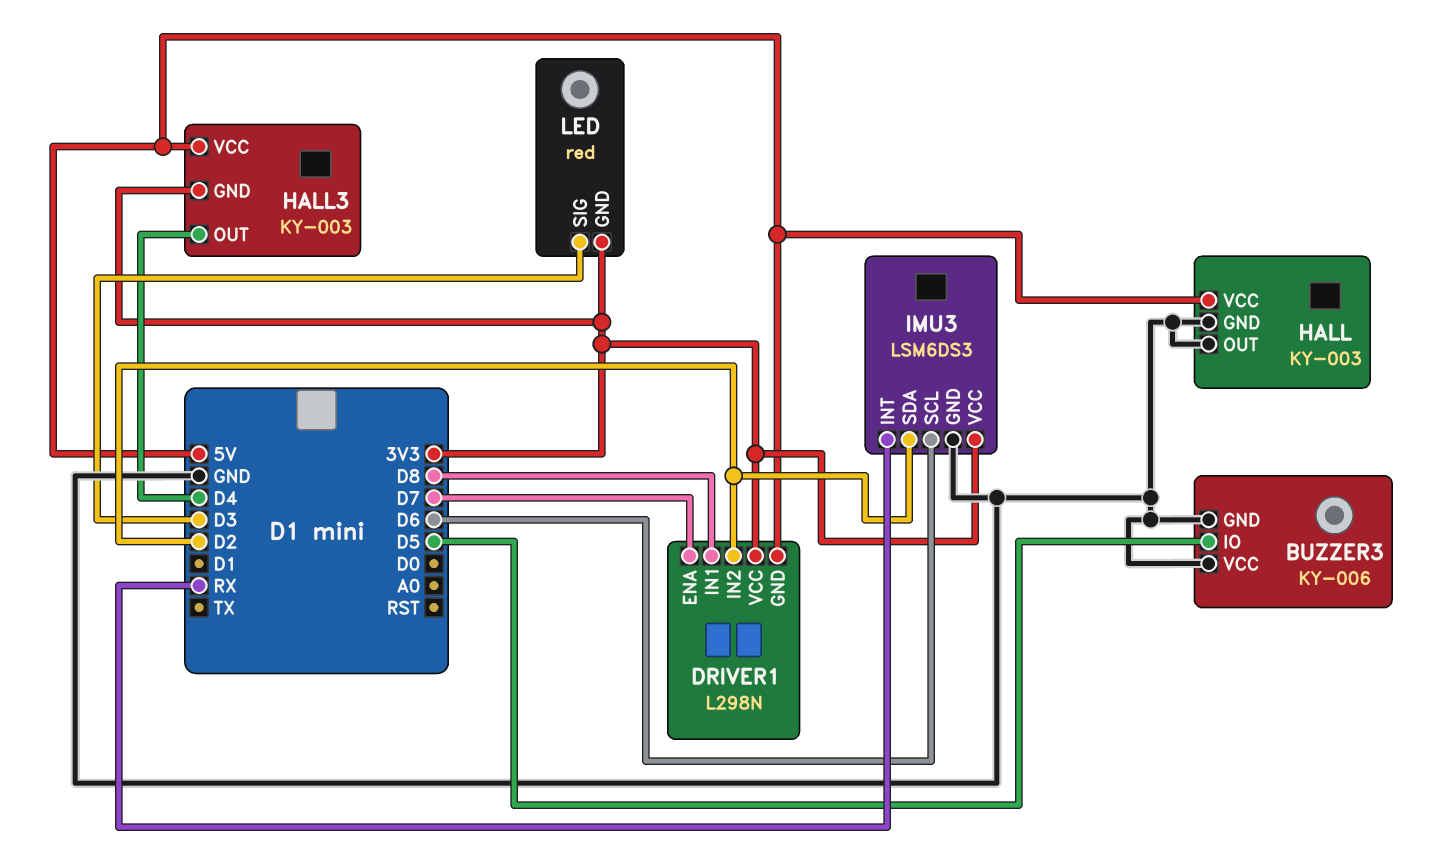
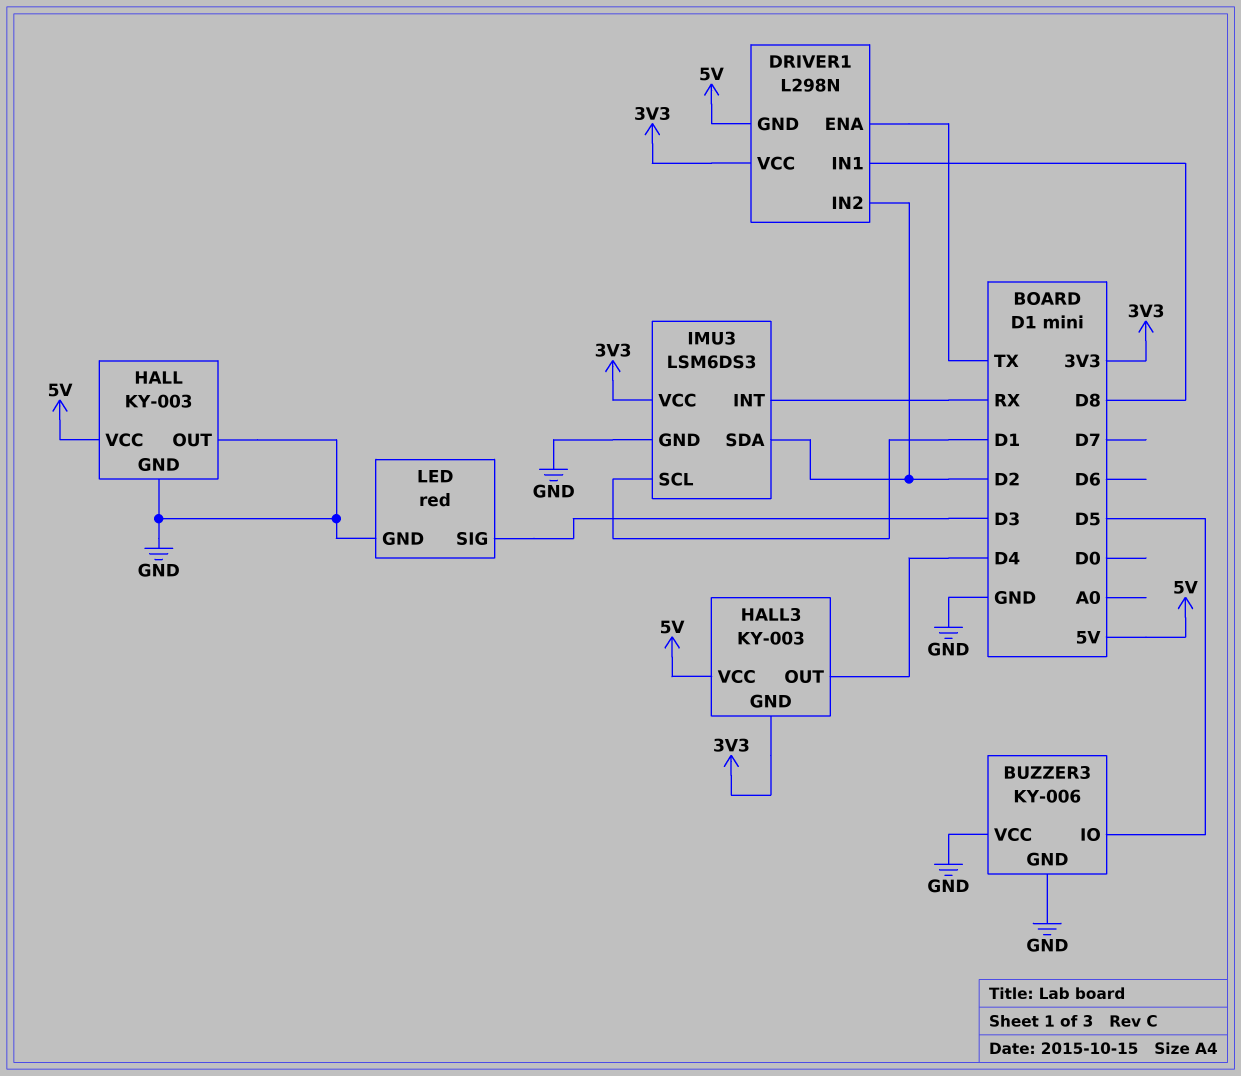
DRIVER1 pin ENA: D7 -> TX
IMU3 pin SCL: D6 -> D1
LED pin GND: 3V3 -> GND

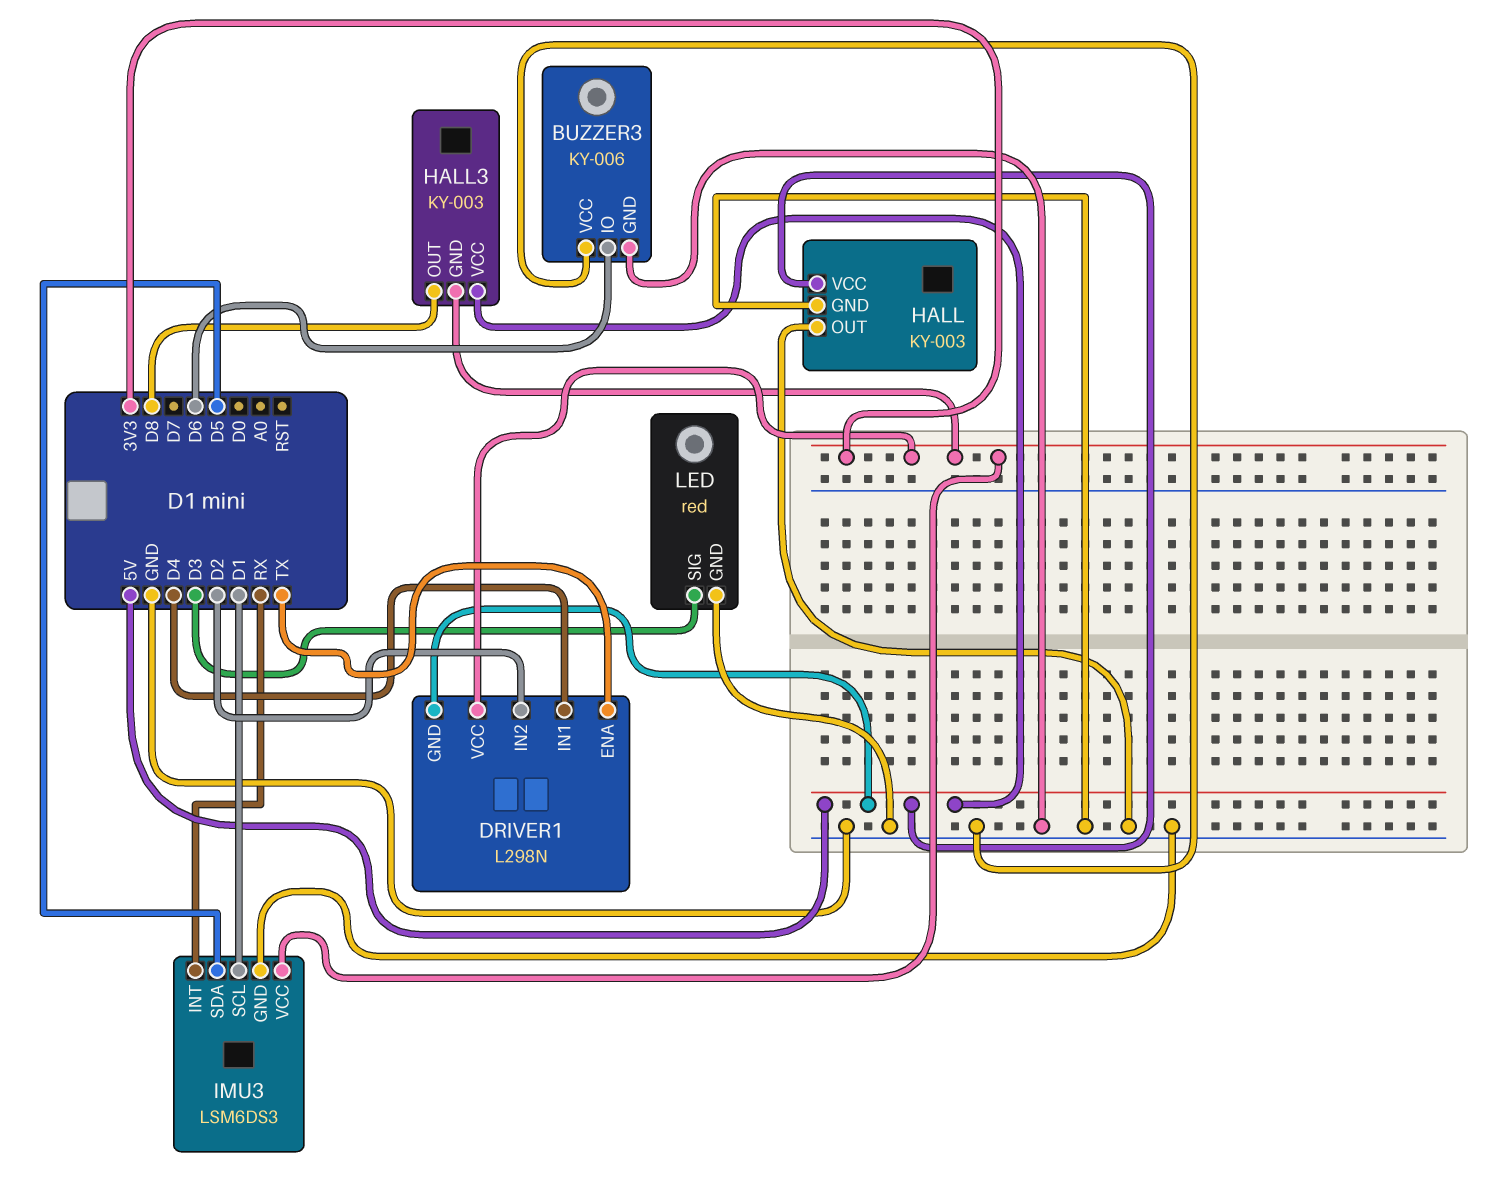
BUZZER3 pin IO: D5 -> D6
DRIVER1 pin IN1: D8 -> D4
HALL3 pin OUT: D4 -> D8
IMU3 pin SDA: D2 -> D5

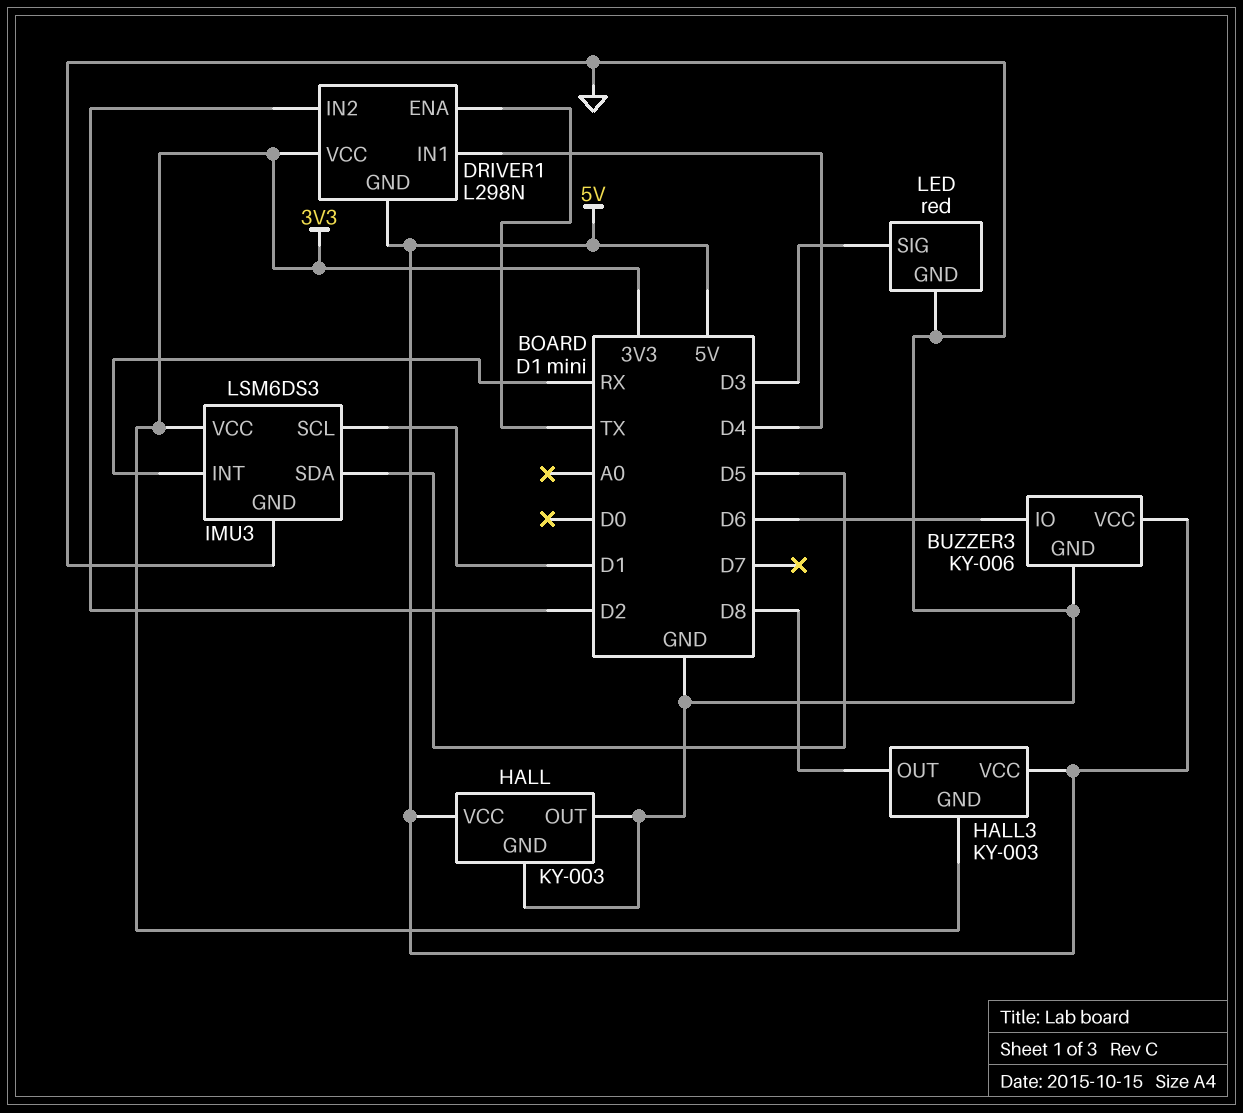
BUZZER3 pin VCC: GND -> 5V

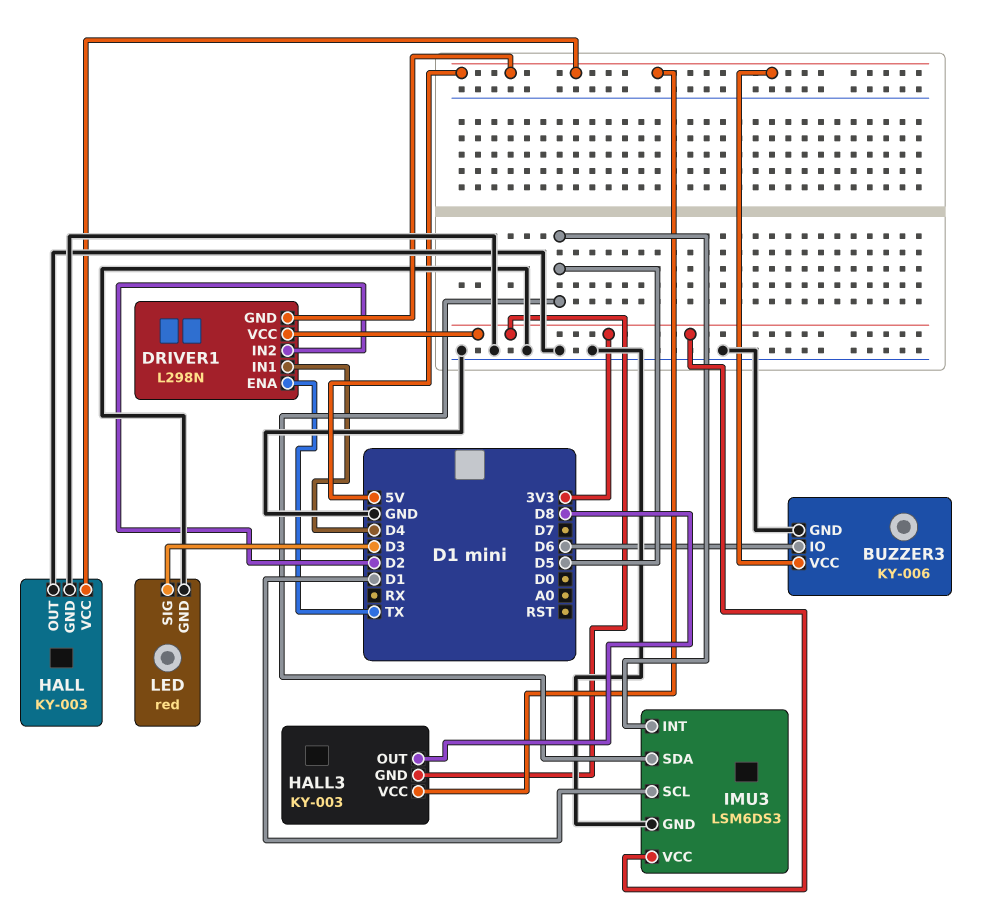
IMU3 pin INT: RX -> D5

